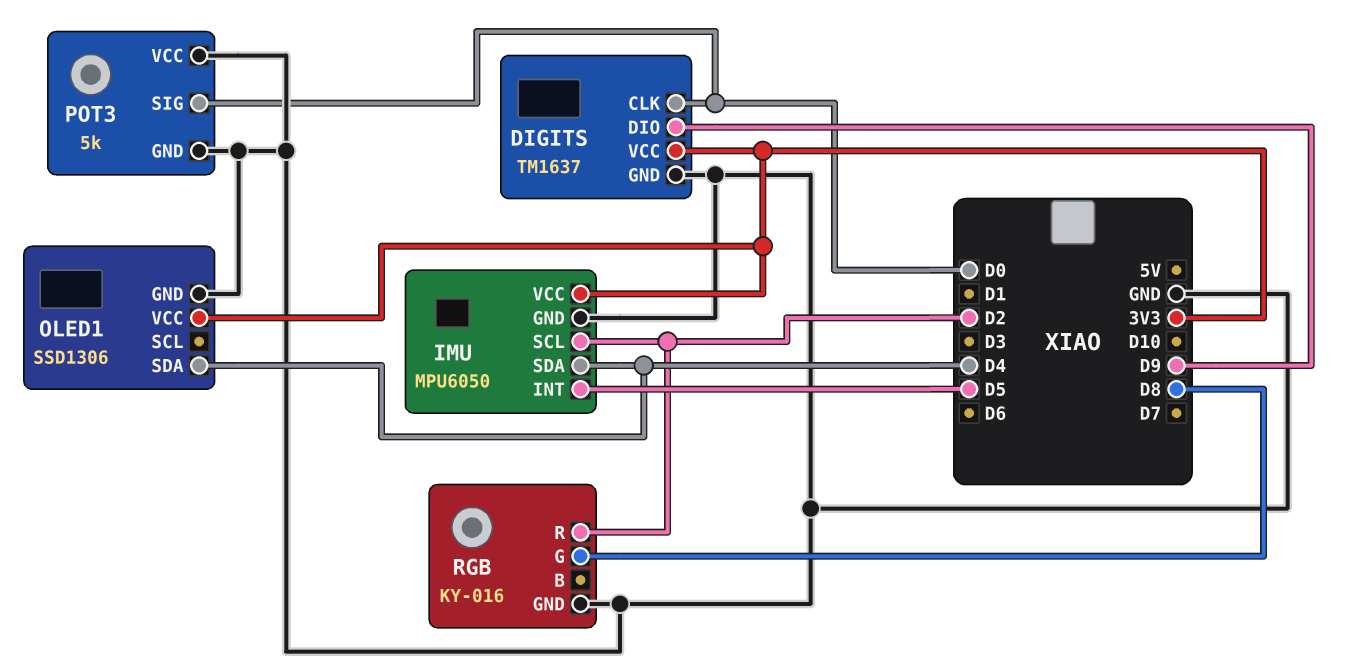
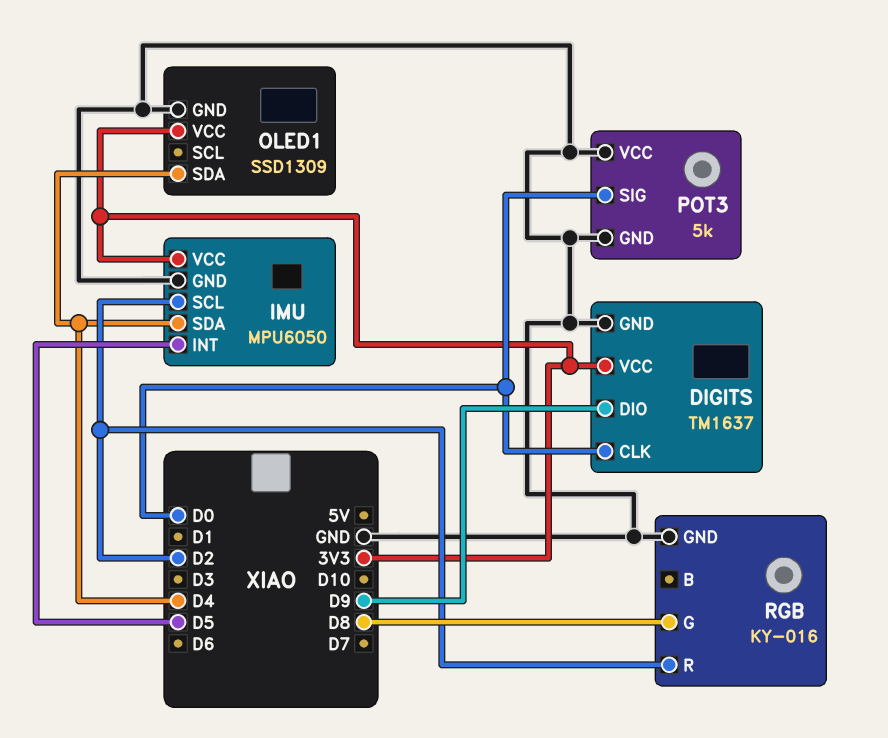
OLED1: SSD1306 -> SSD1309

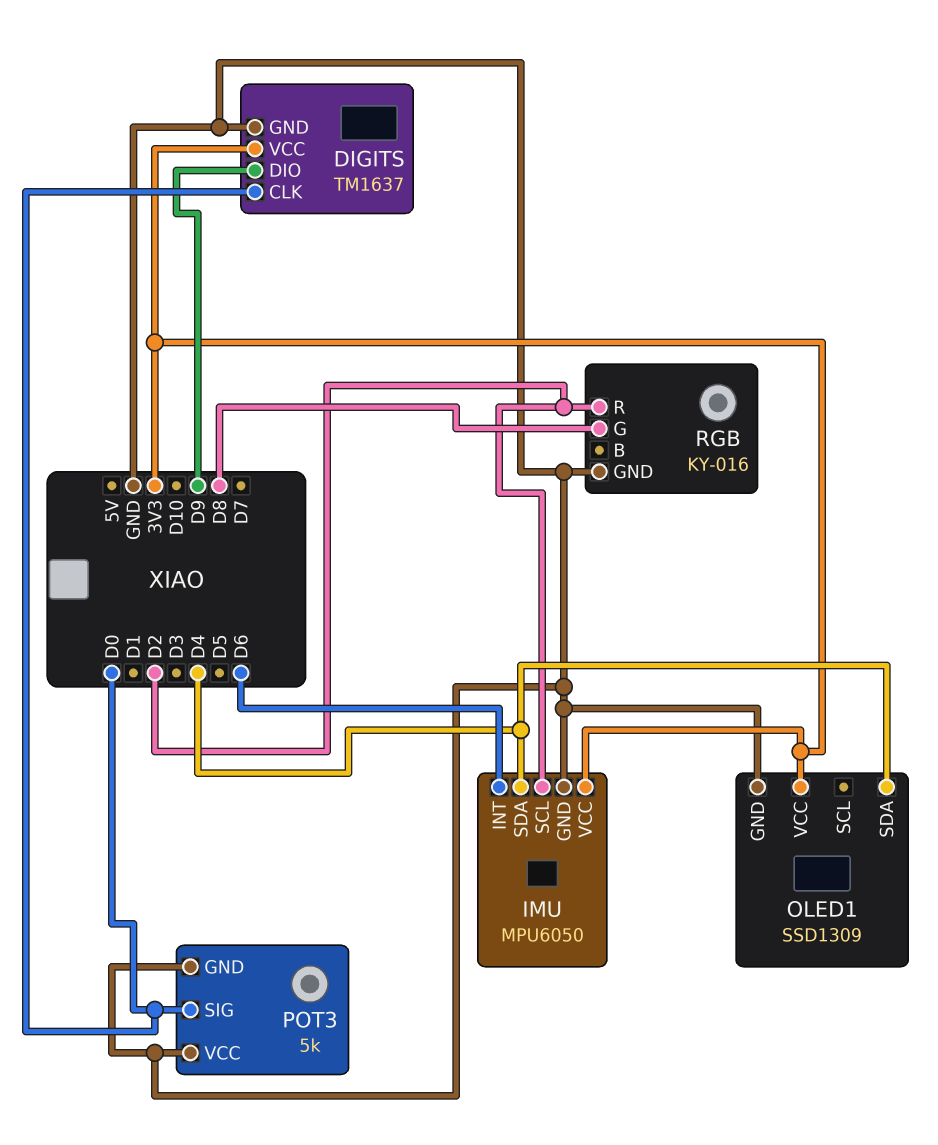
IMU pin INT: D5 -> D6

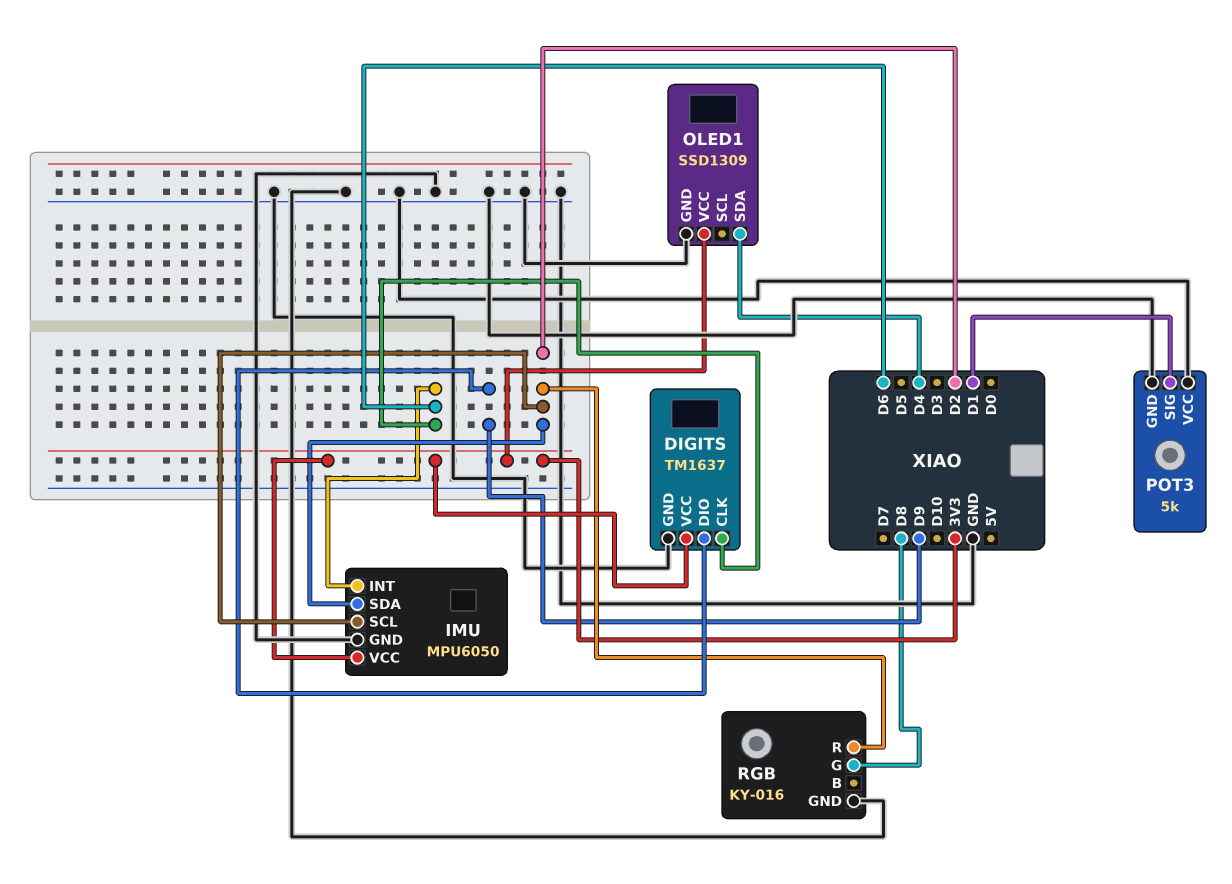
DIGITS pin CLK: D0 -> D6
IMU pin SDA: D4 -> D2
POT3 pin SIG: D0 -> D1

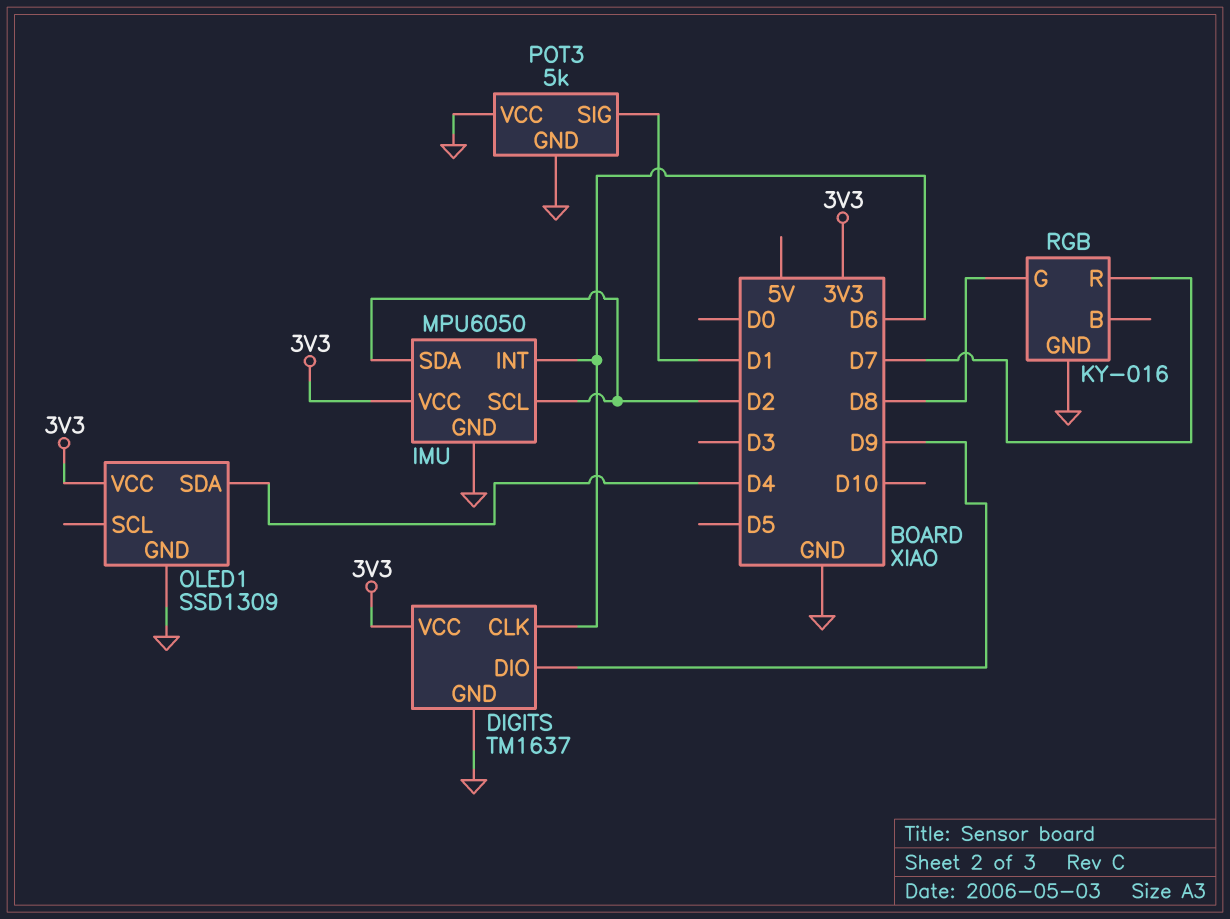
RGB pin R: D2 -> D7

